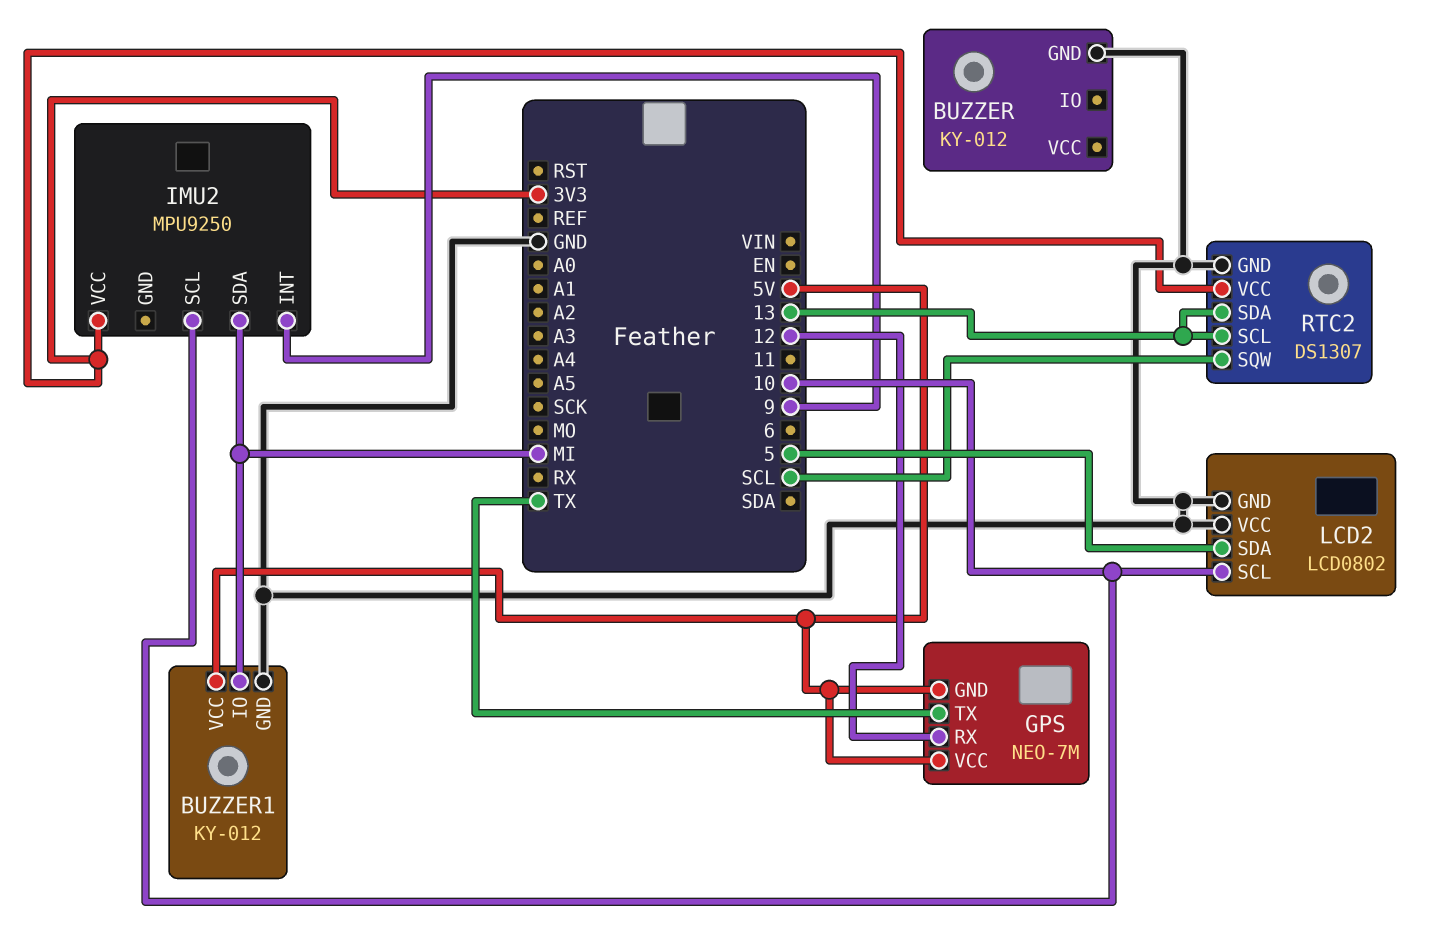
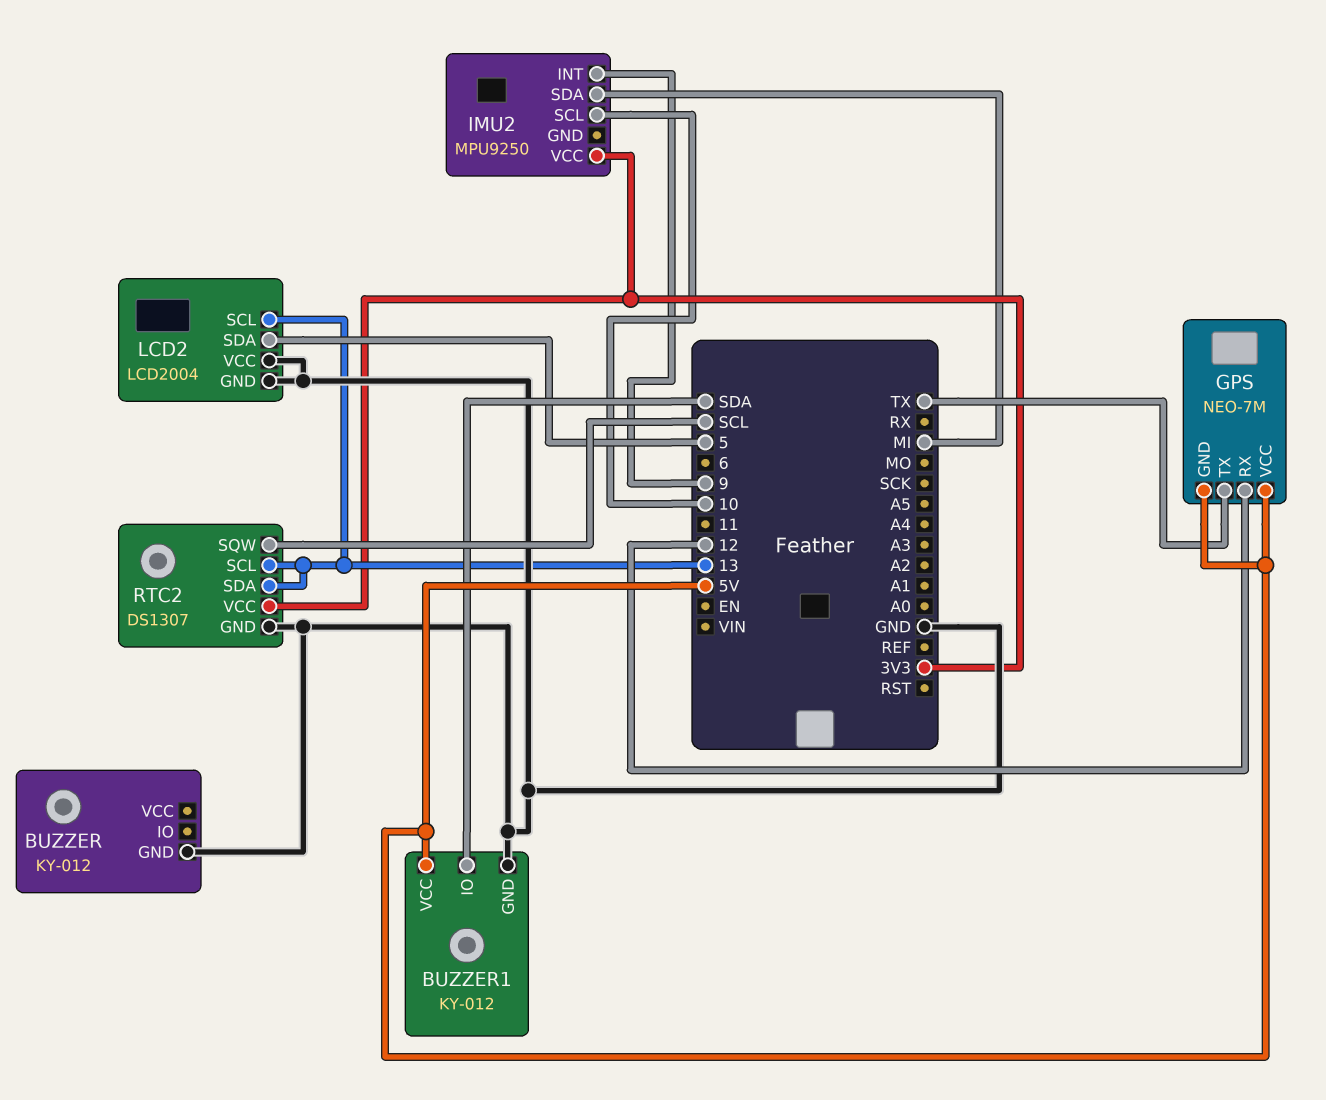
BUZZER1 pin IO: MI -> SDA
LCD2: LCD0802 -> LCD2004
LCD2 pin SCL: 10 -> 13

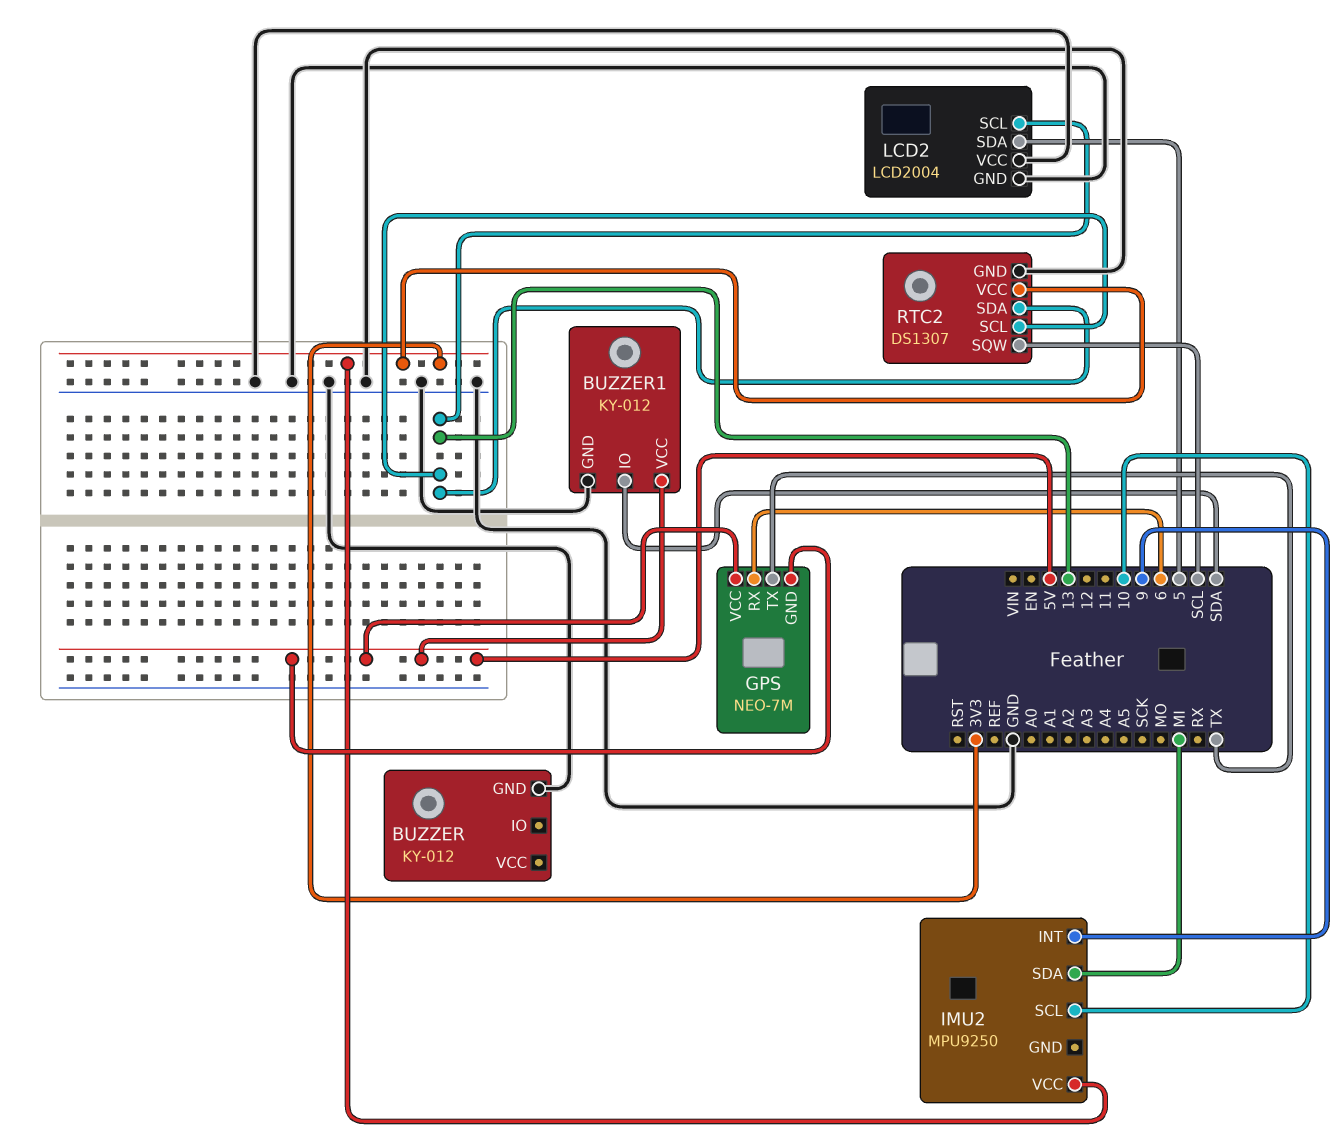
GPS pin RX: 12 -> 6

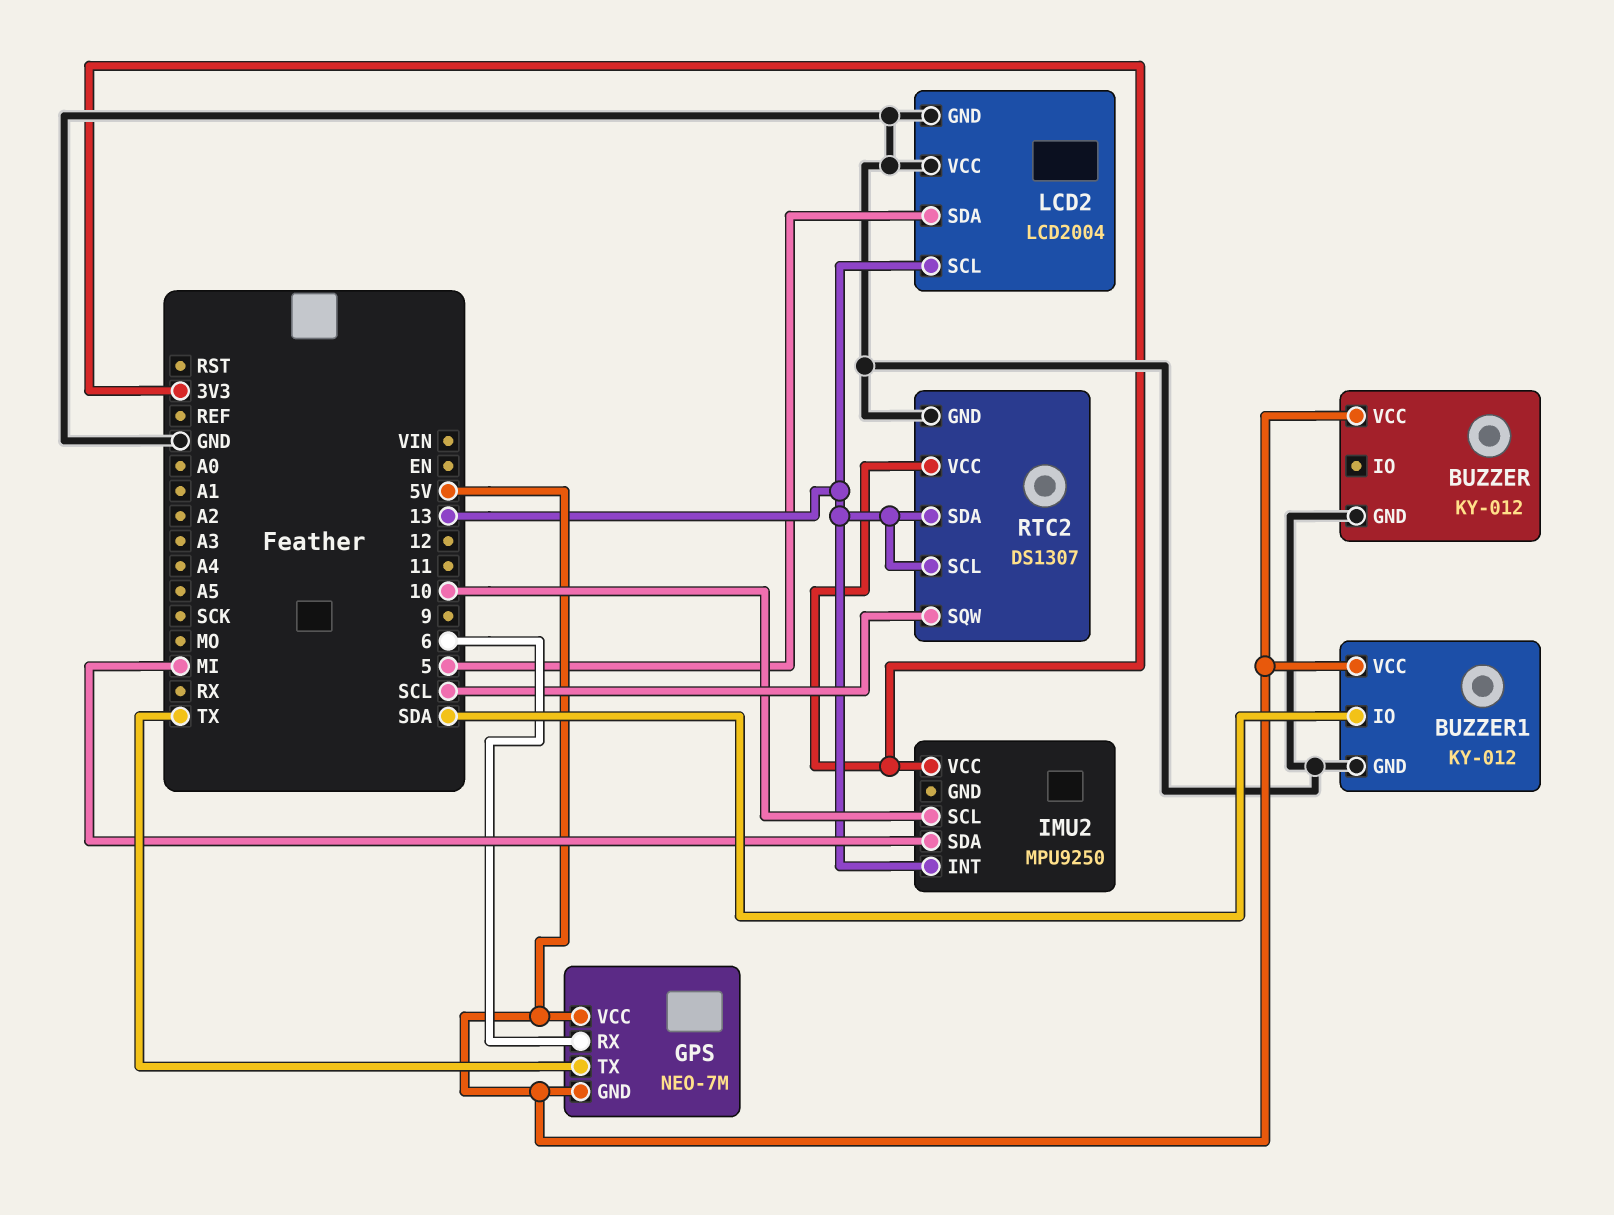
BUZZER pin VCC: none -> 5V
IMU2 pin INT: 9 -> 13

